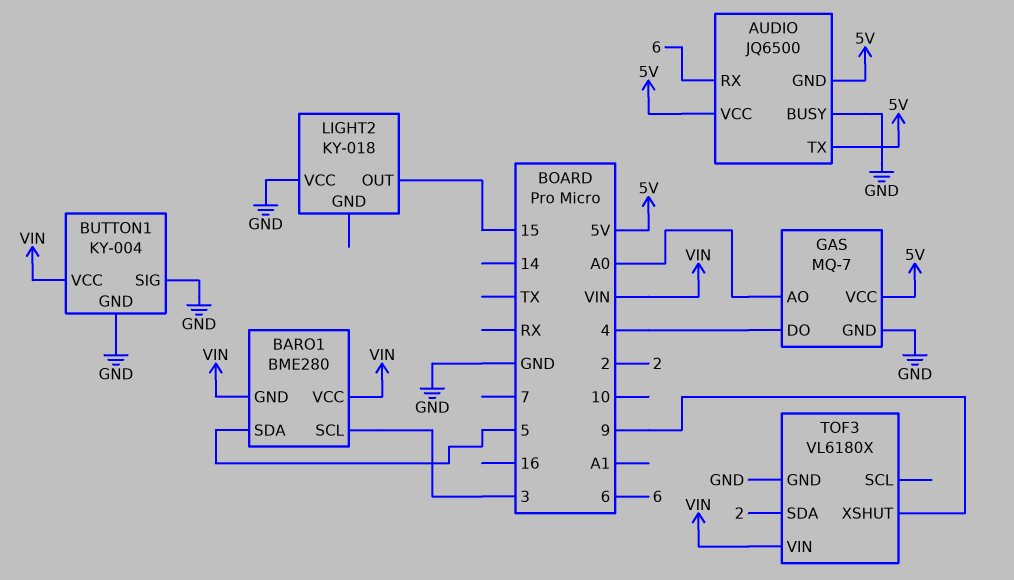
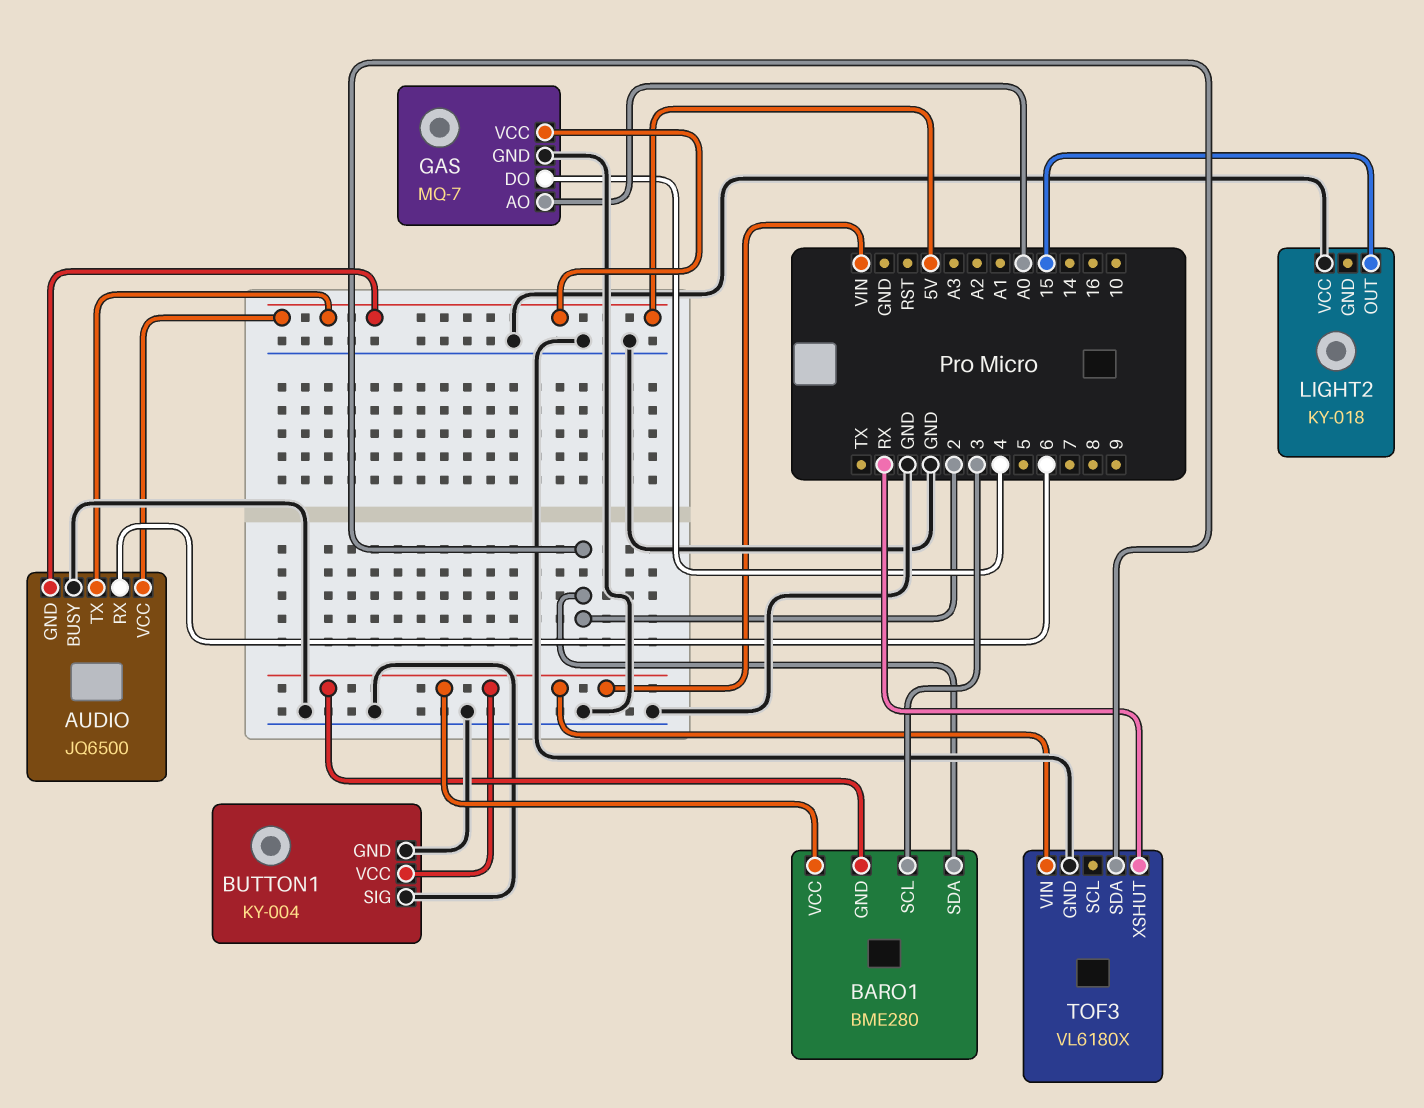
BARO1 pin SDA: 5 -> 2
TOF3 pin XSHUT: 9 -> RX

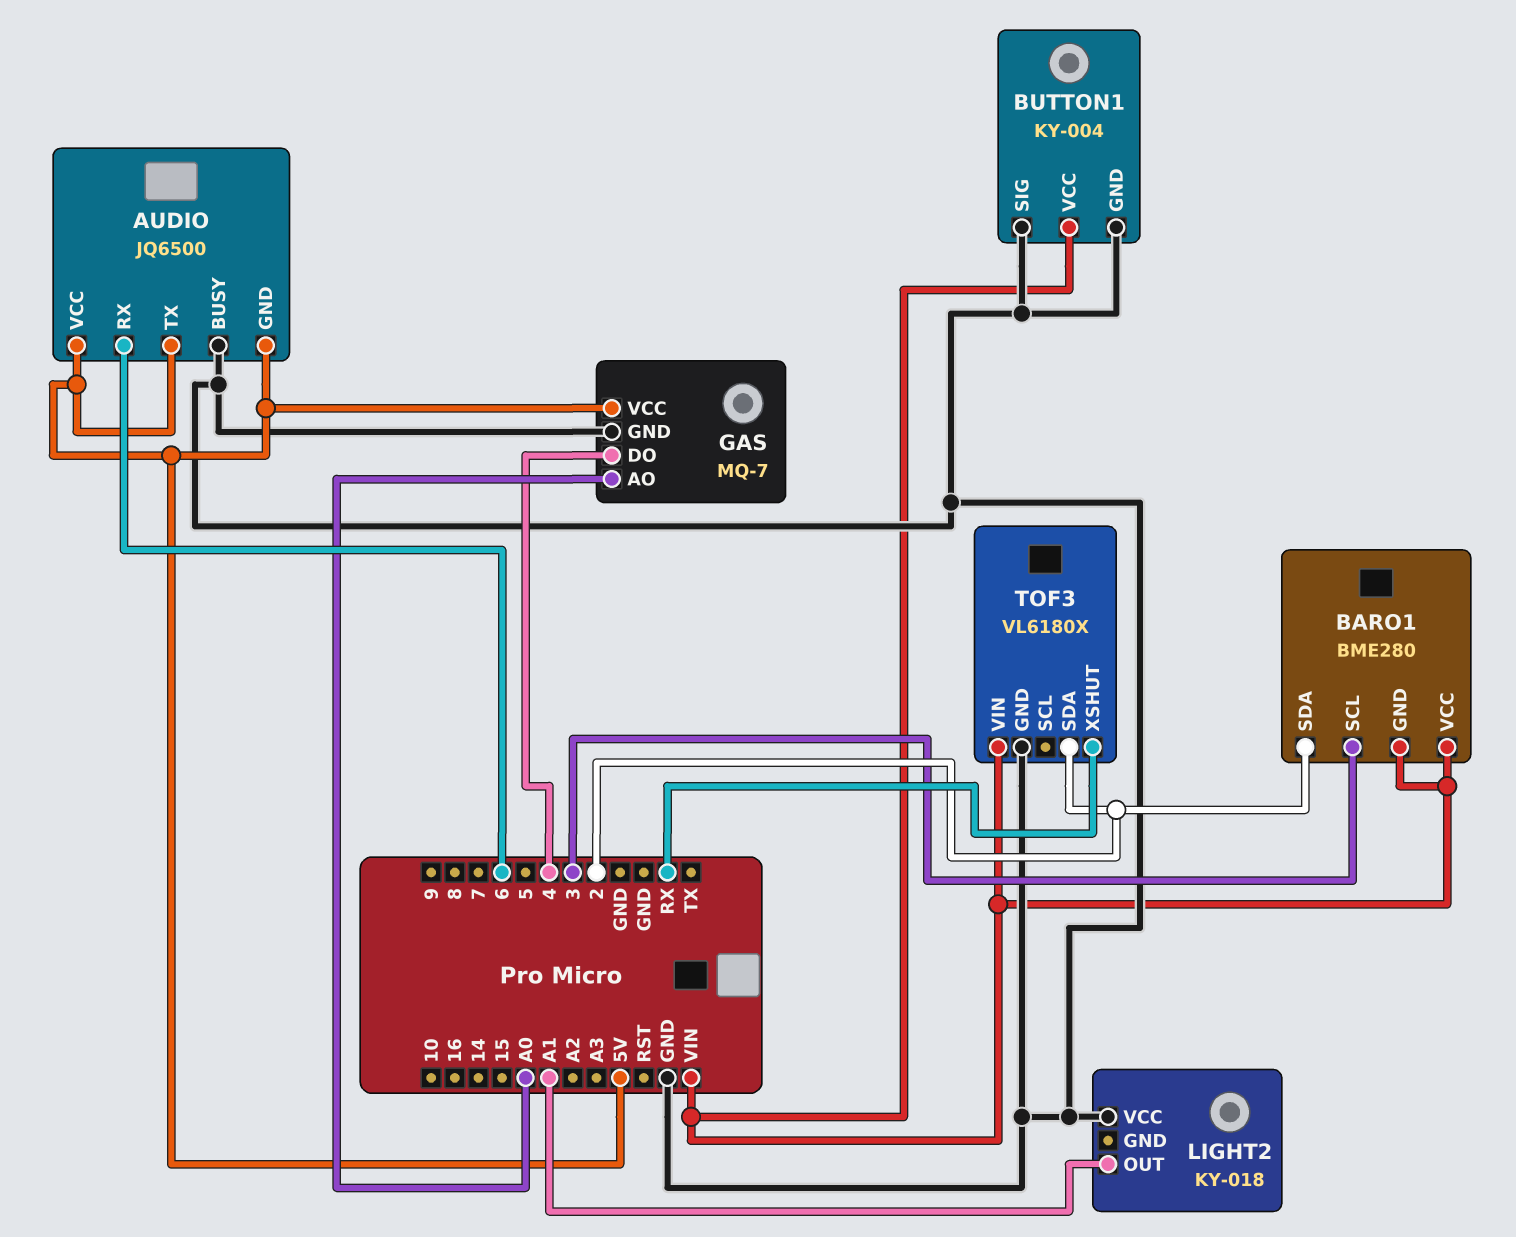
LIGHT2 pin OUT: 15 -> A1

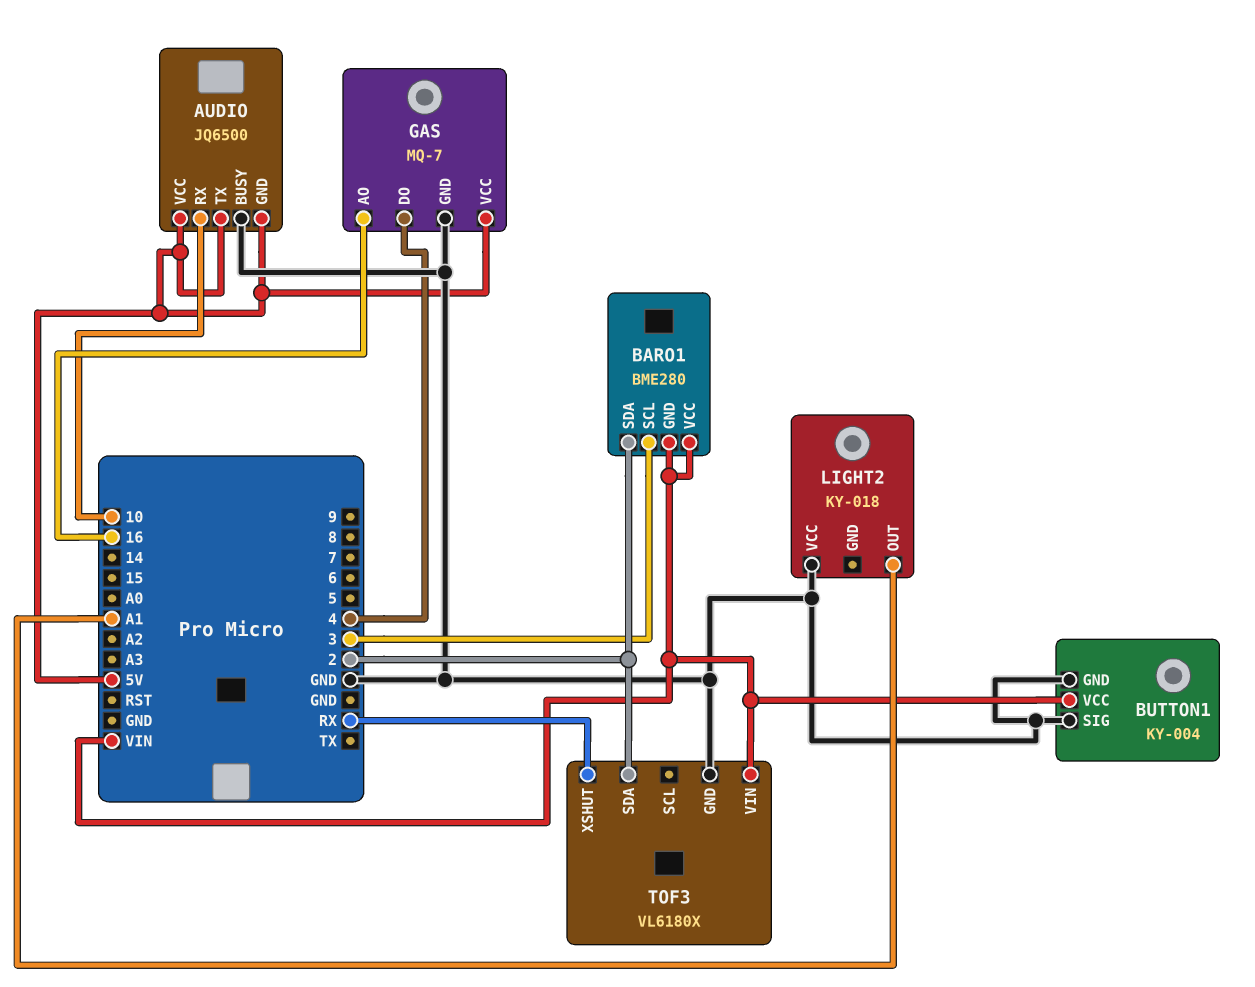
AUDIO pin RX: 6 -> 10
GAS pin AO: A0 -> 16

